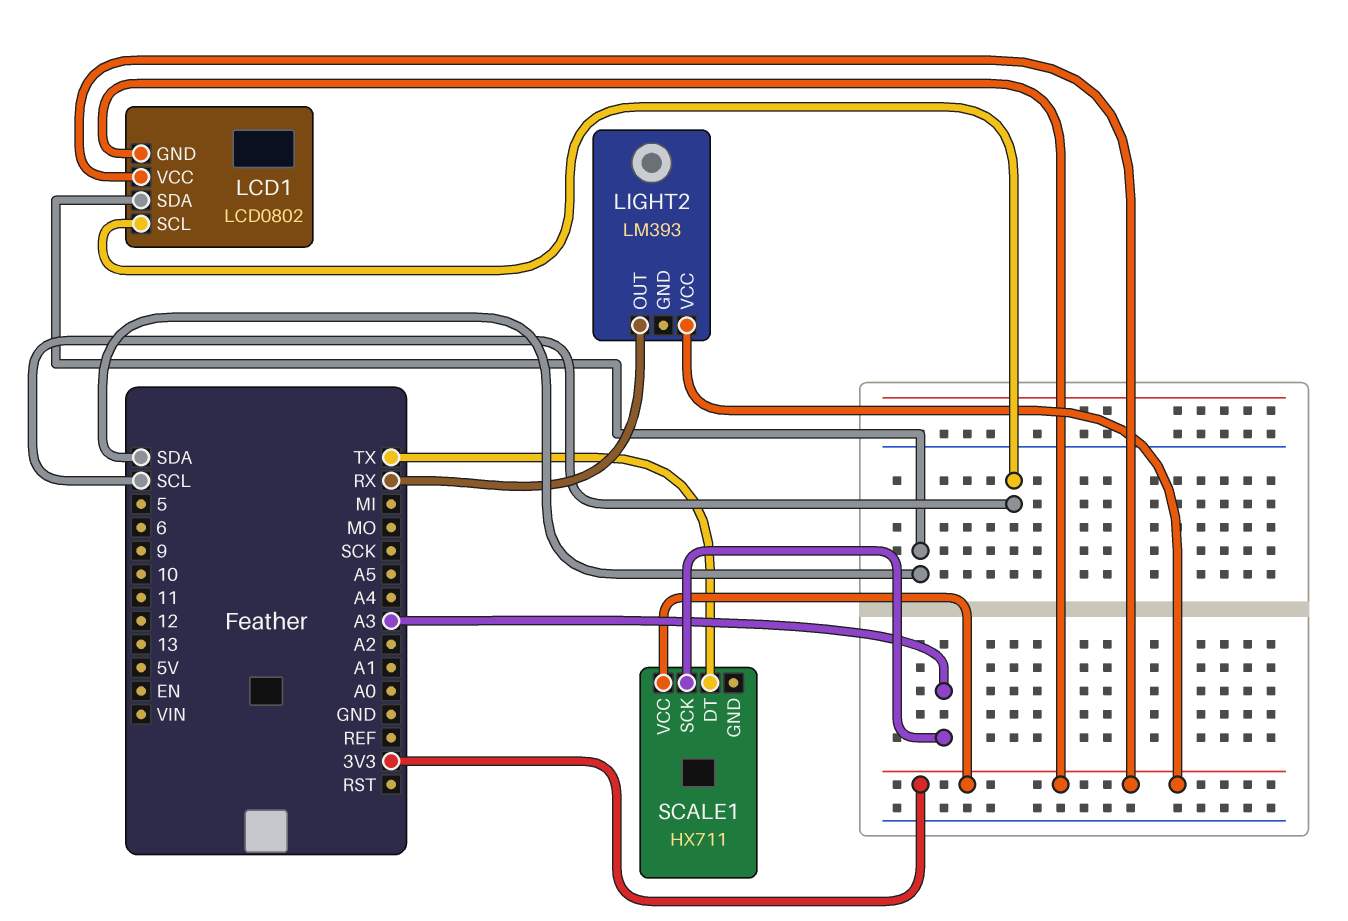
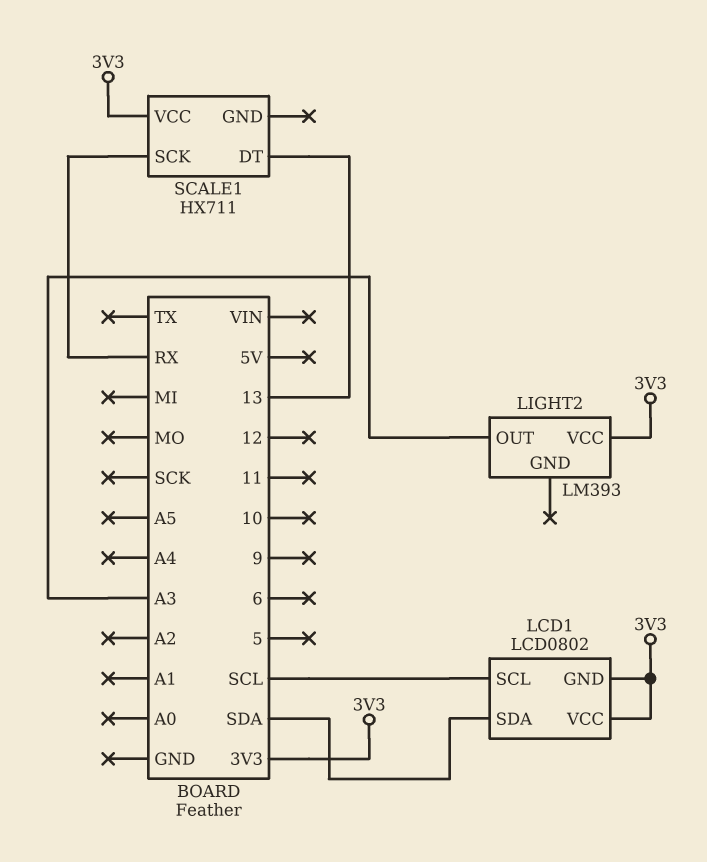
LIGHT2 pin OUT: RX -> A3
SCALE1 pin DT: TX -> 13
SCALE1 pin SCK: A3 -> RX

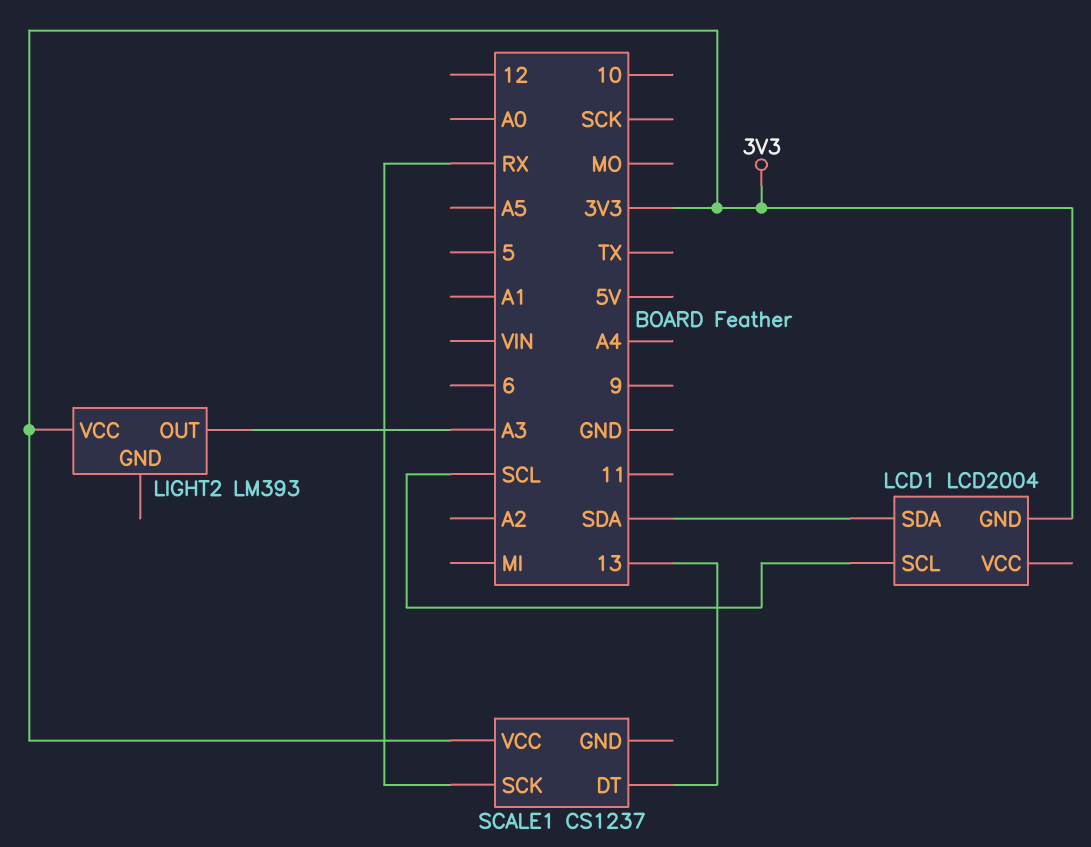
LCD1: LCD0802 -> LCD2004
LCD1 pin VCC: 3V3 -> none
SCALE1: HX711 -> CS1237

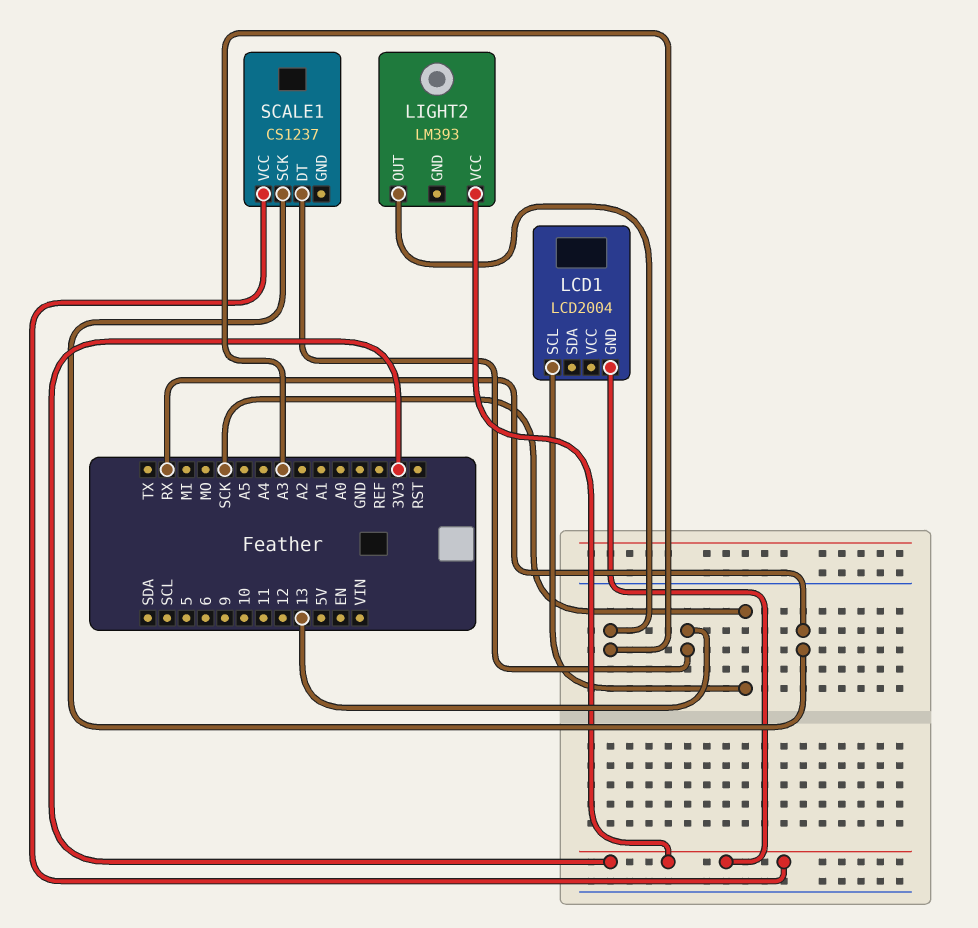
LCD1 pin SCL: SCL -> SCK
LCD1 pin SDA: SDA -> none

